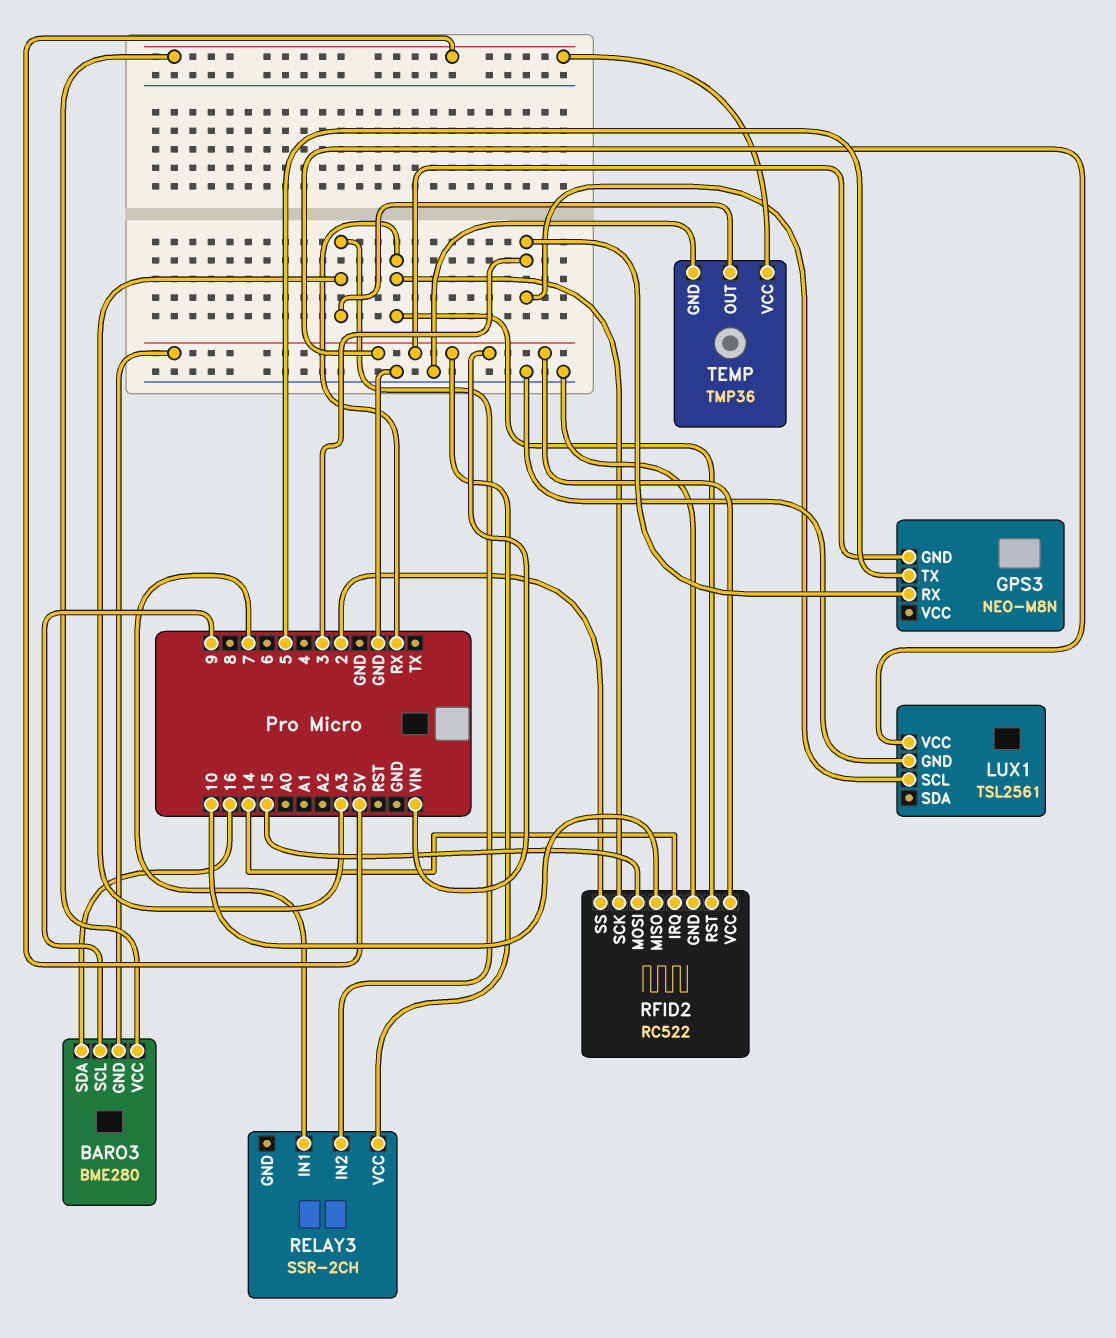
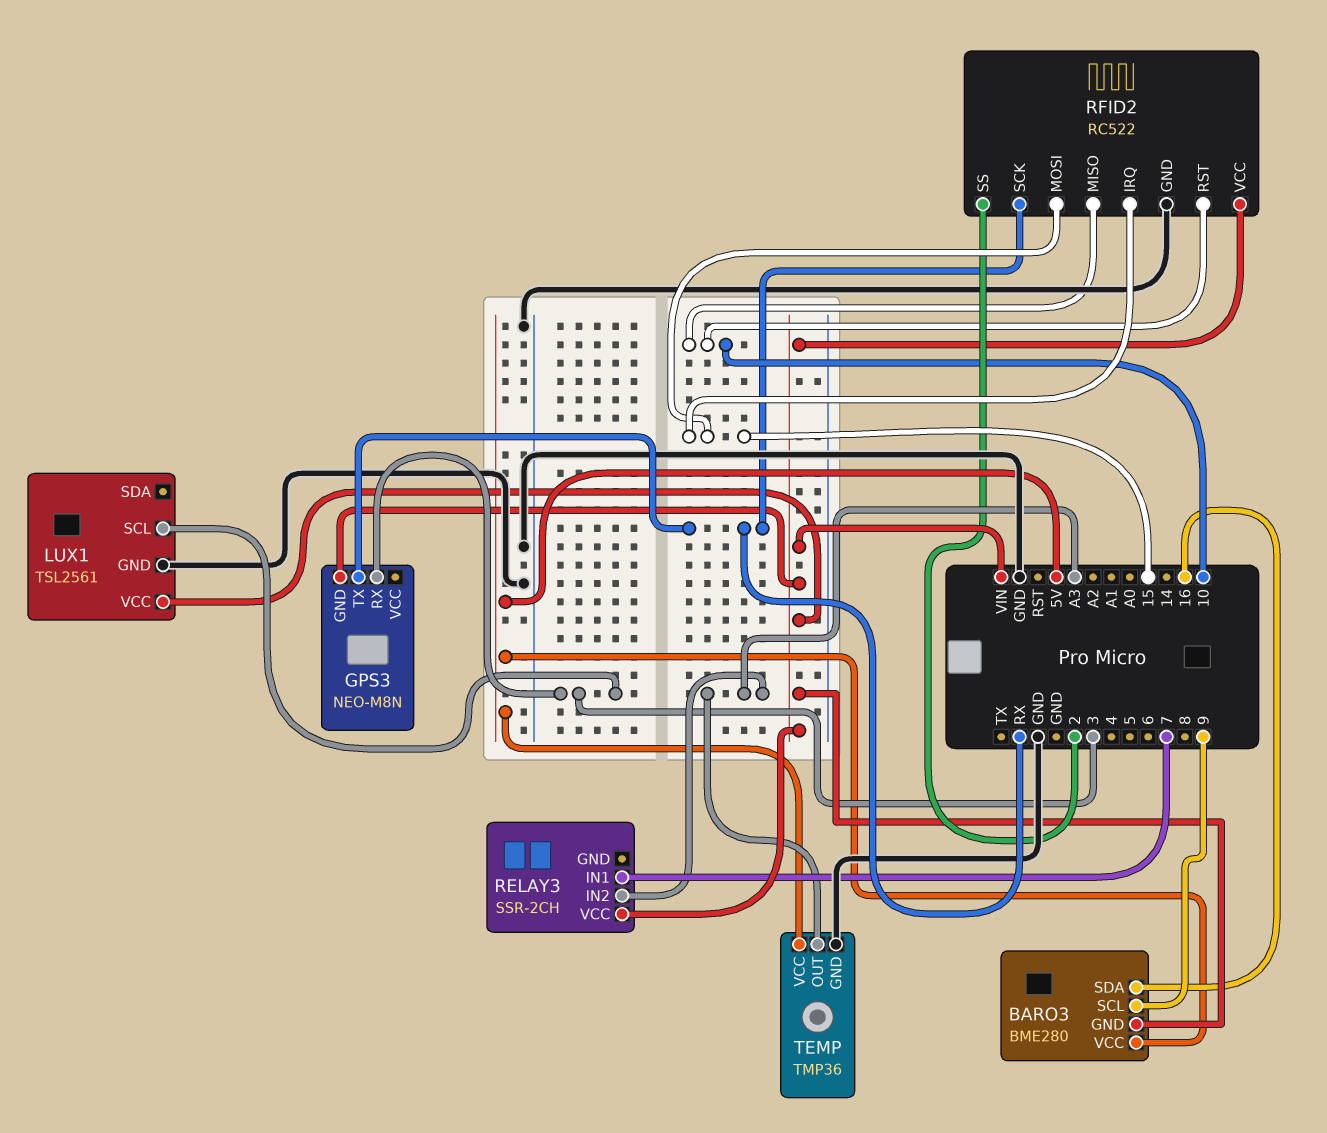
GPS3 pin TX: 5 -> RX
RFID2 pin IRQ: 14 -> 15
RFID2 pin RST: RX -> 10

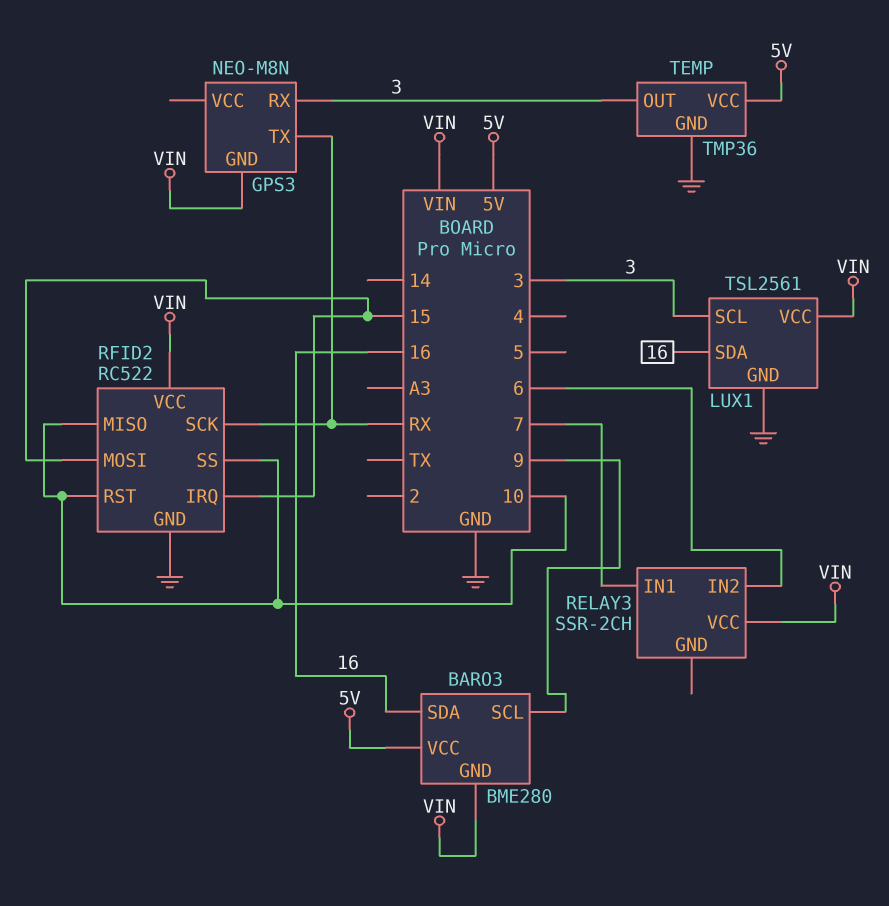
LUX1 pin SDA: none -> 16
RELAY3 pin IN2: A3 -> 6
RFID2 pin SS: 2 -> 10
TEMP pin OUT: A3 -> 3

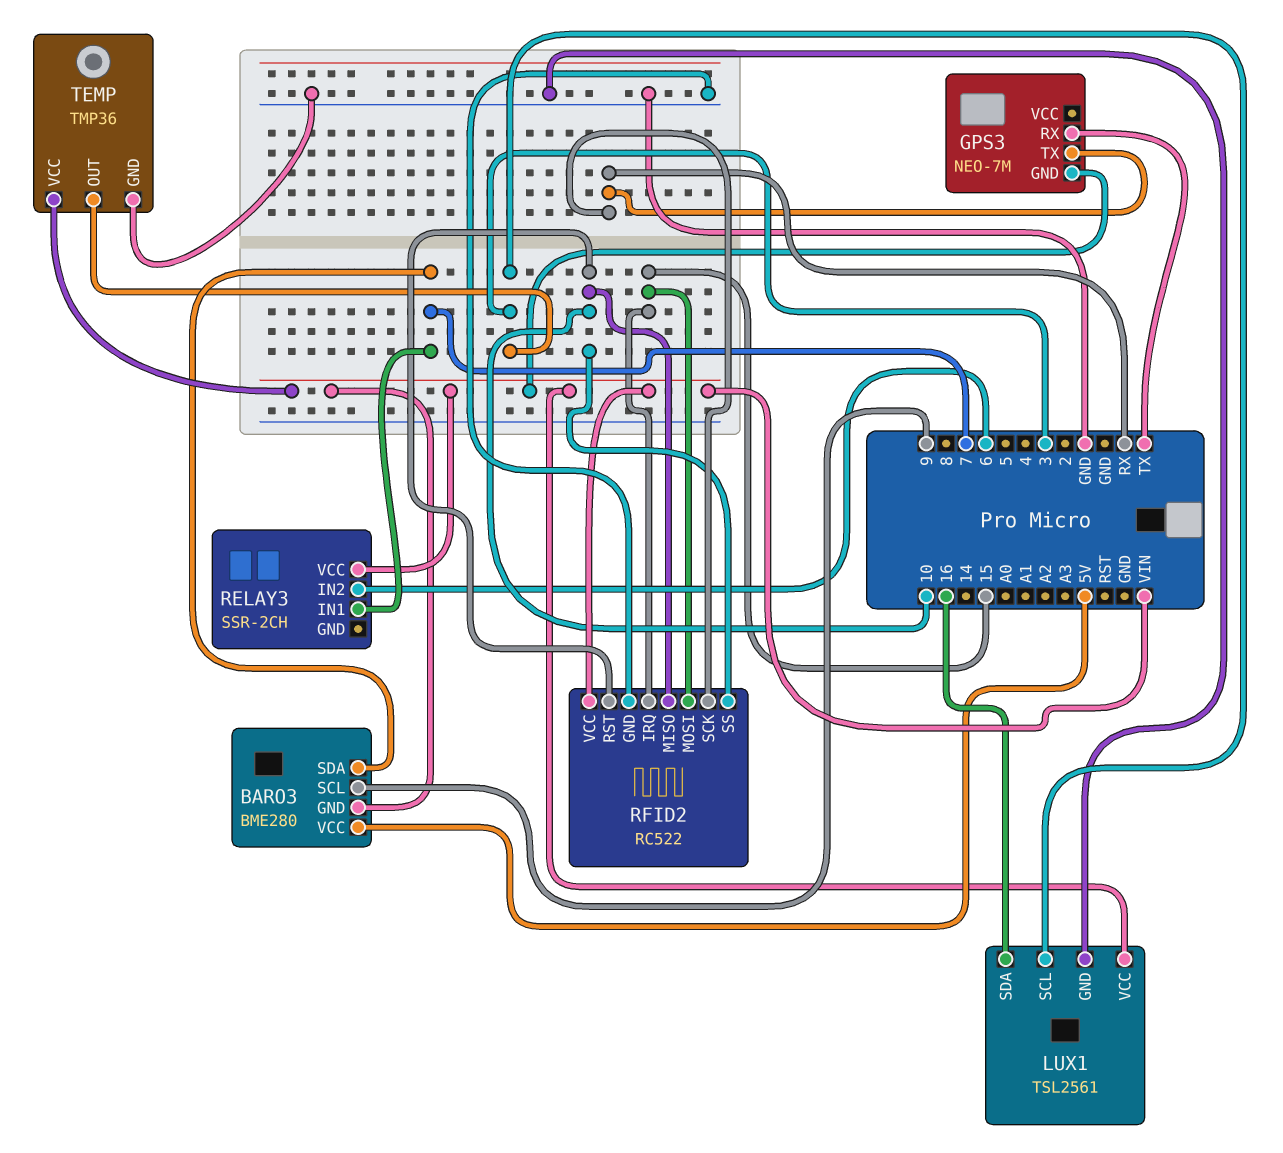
BARO3 pin SDA: 16 -> 7
GPS3: NEO-M8N -> NEO-7M
GPS3 pin RX: 3 -> TX
TEMP pin VCC: 5V -> VIN

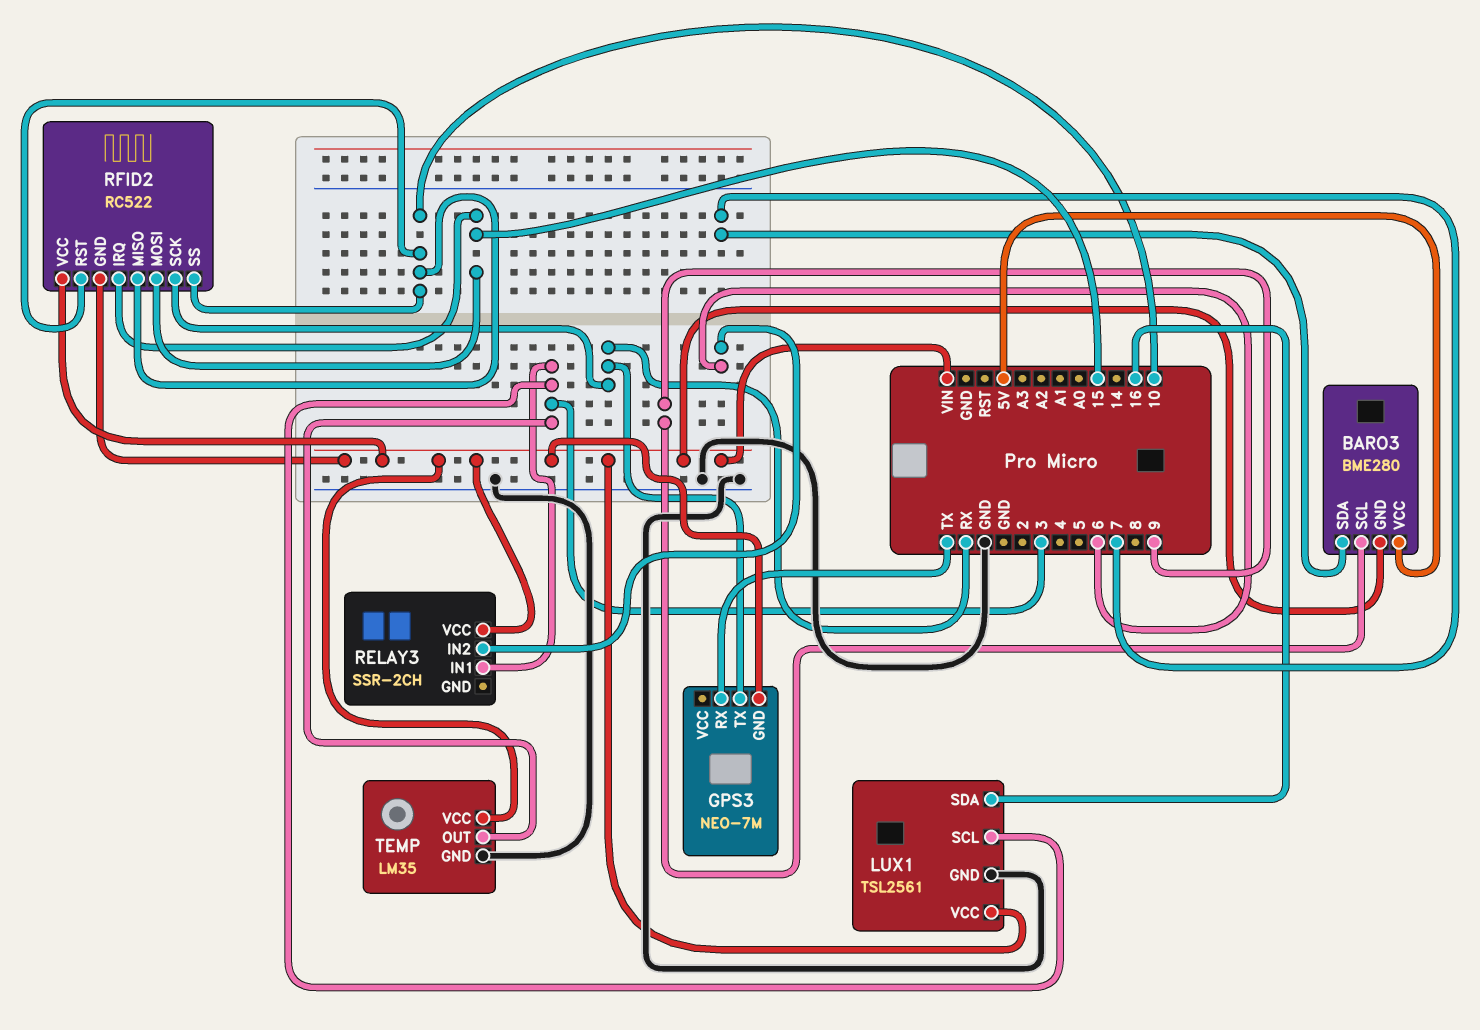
RELAY3 pin IN1: 7 -> 3
RFID2 pin GND: GND -> VIN
TEMP: TMP36 -> LM35

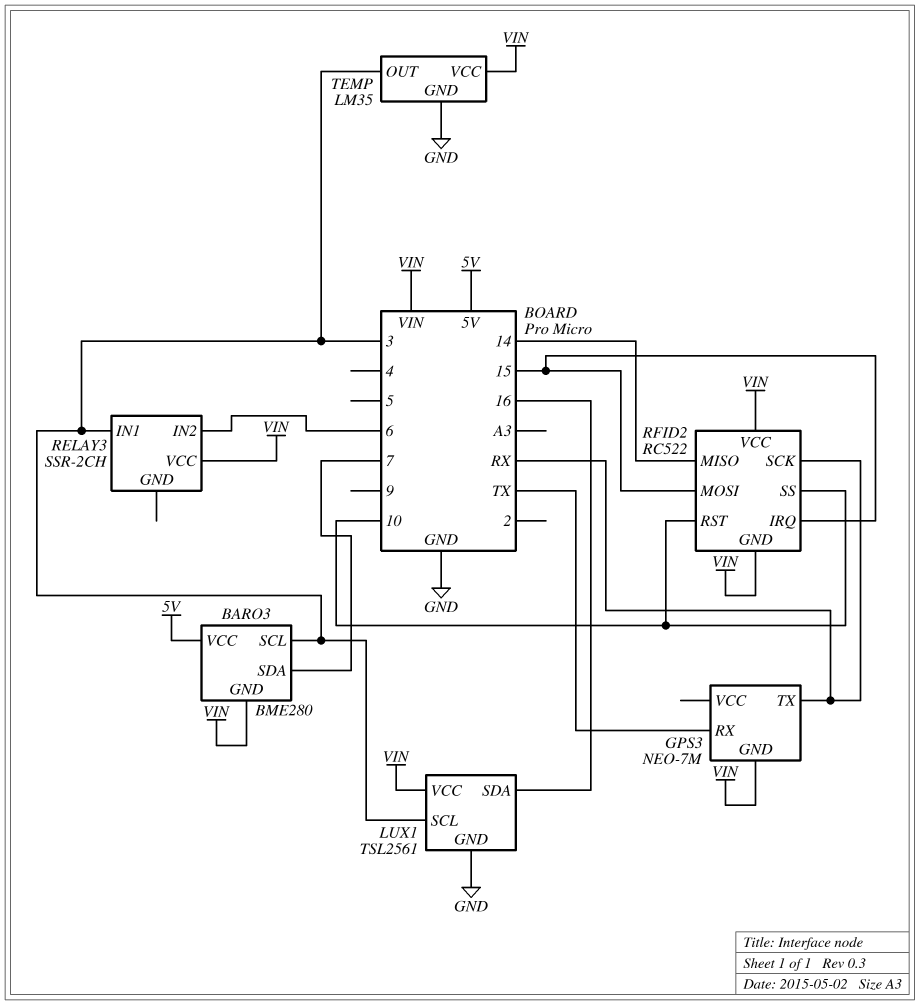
BARO3 pin SCL: 9 -> 3
RFID2 pin MISO: 10 -> 14

